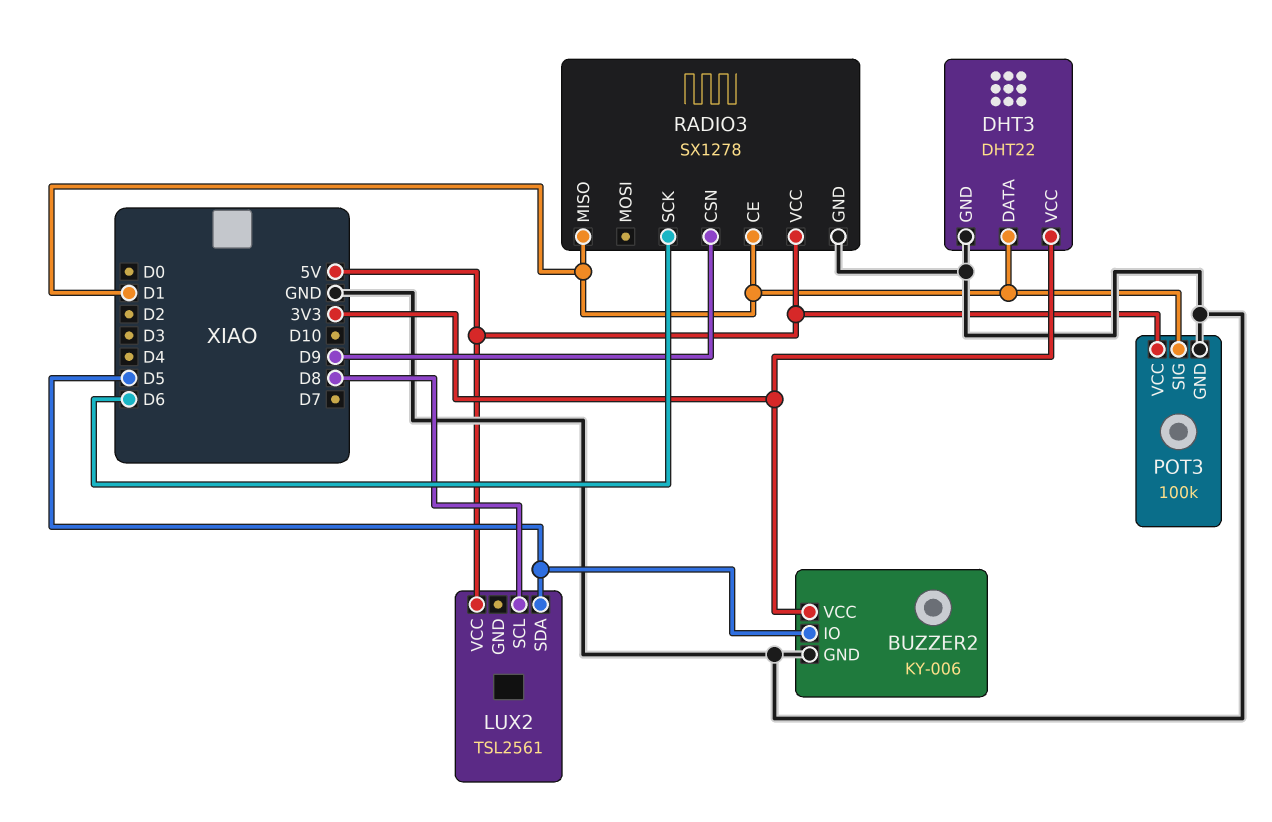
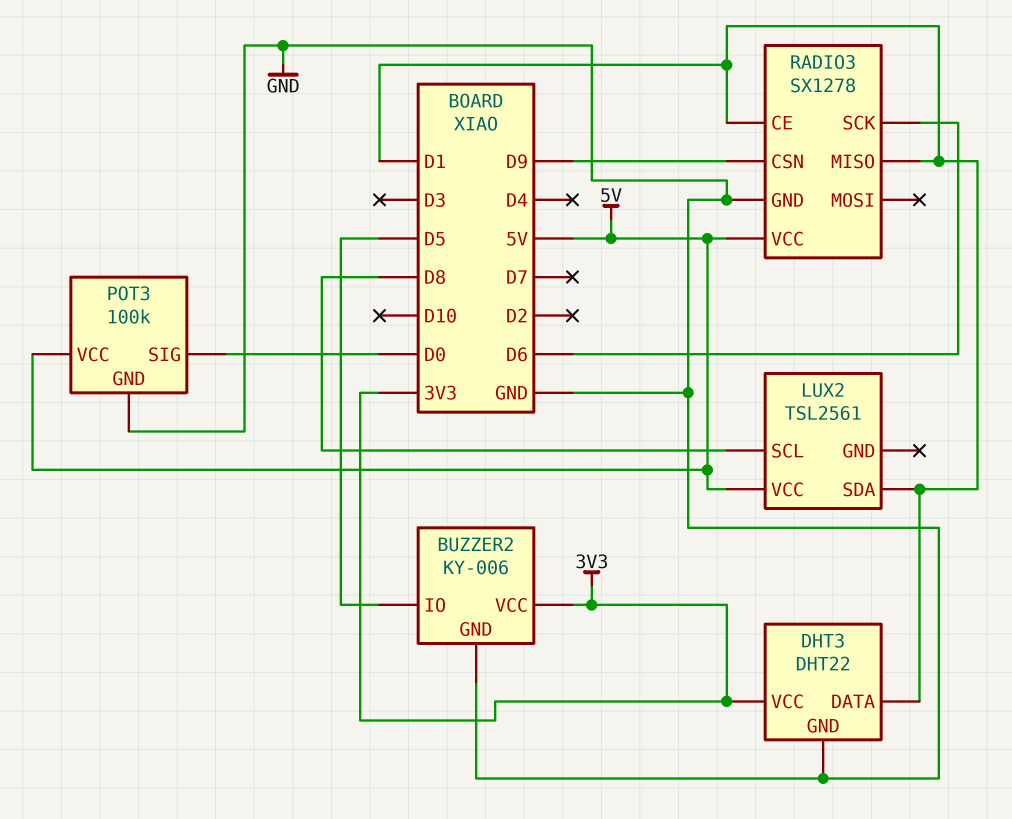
LUX2 pin SDA: D5 -> D1
POT3 pin SIG: D1 -> D0

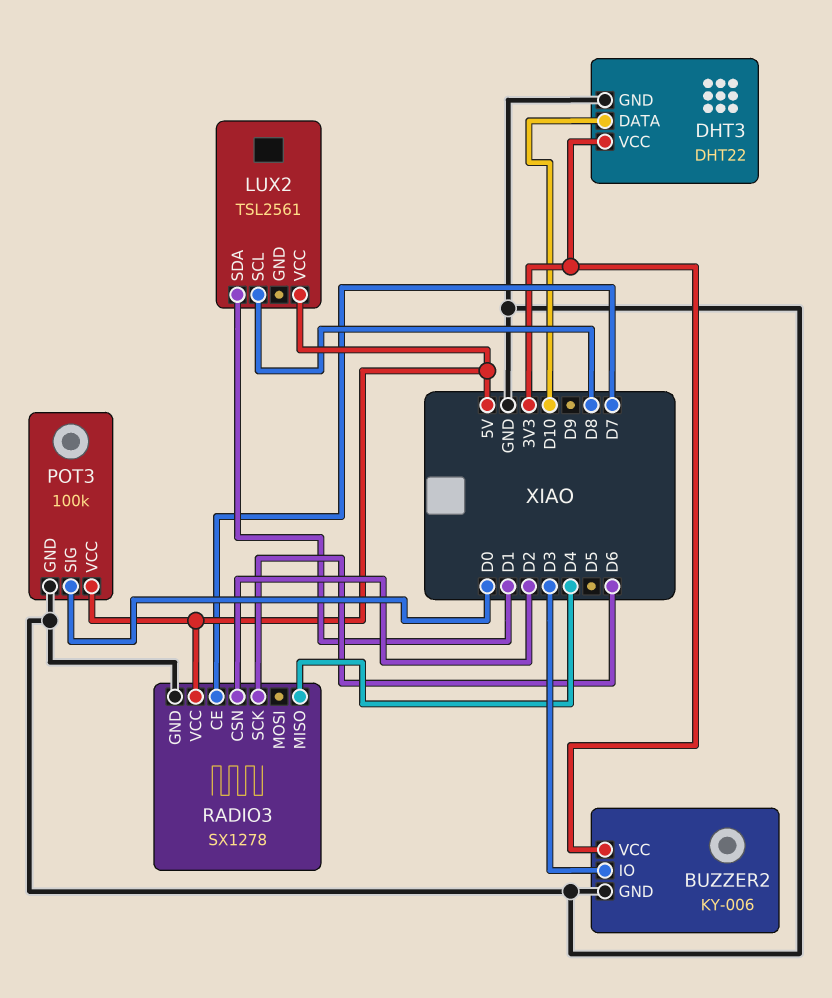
BUZZER2 pin IO: D5 -> D3
DHT3 pin DATA: D1 -> D10
RADIO3 pin CE: D1 -> D7
RADIO3 pin CSN: D9 -> D2
RADIO3 pin MISO: D1 -> D4

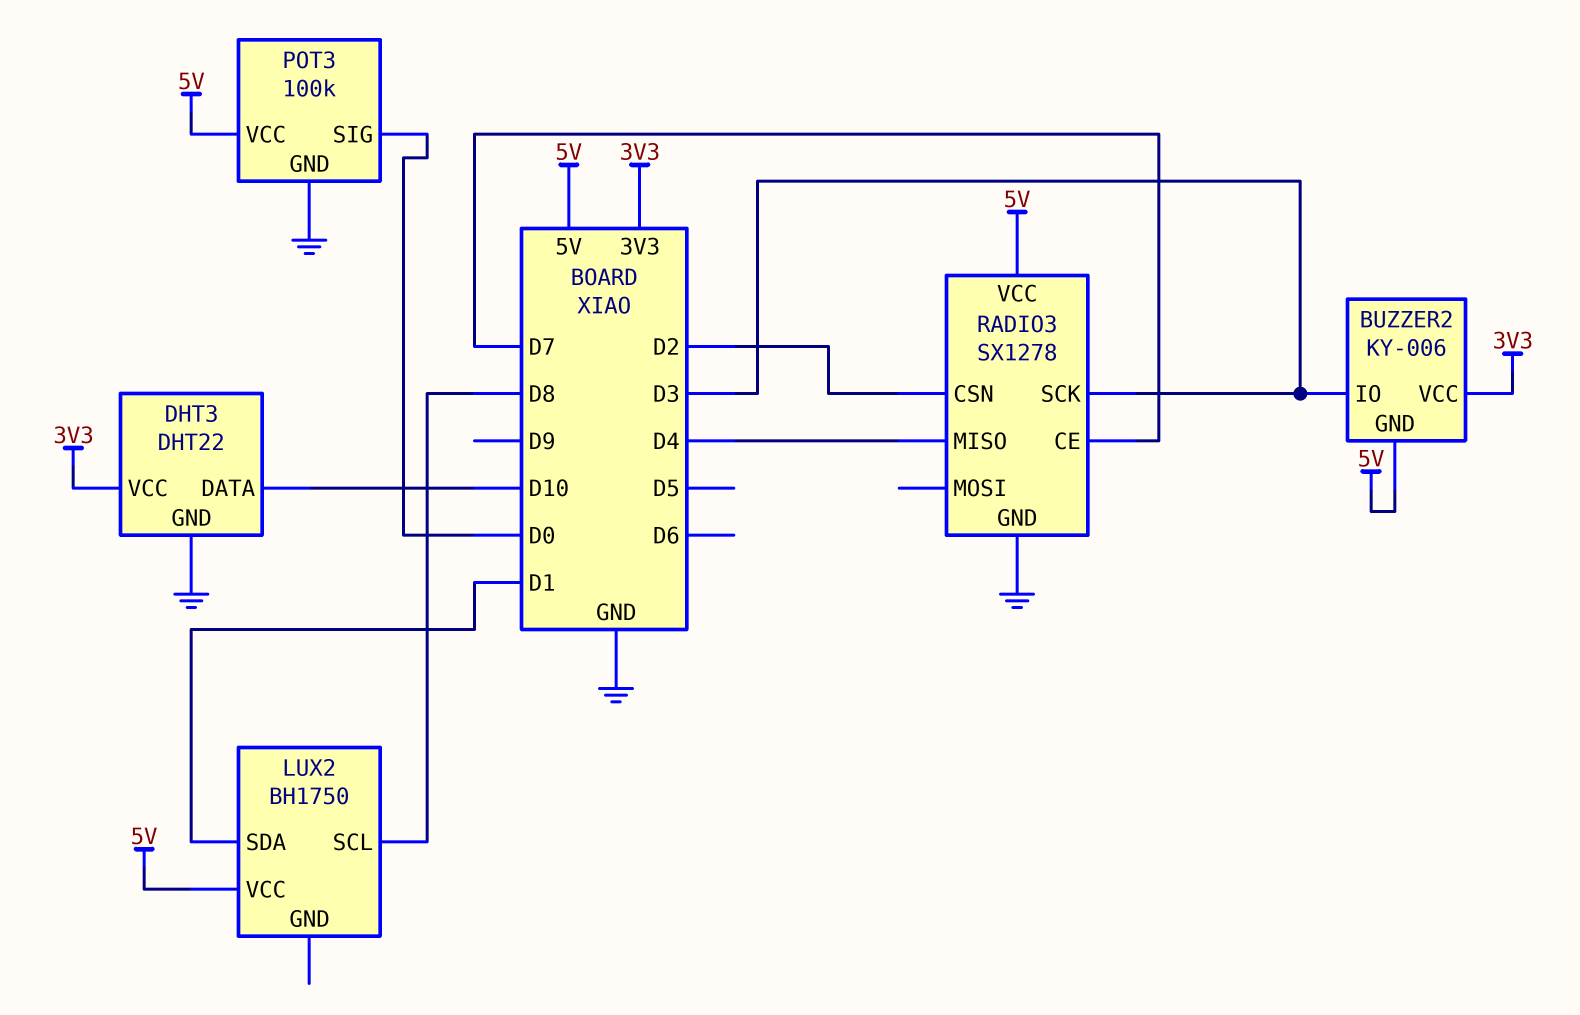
BUZZER2 pin GND: GND -> 5V
LUX2: TSL2561 -> BH1750
RADIO3 pin SCK: D6 -> D3

